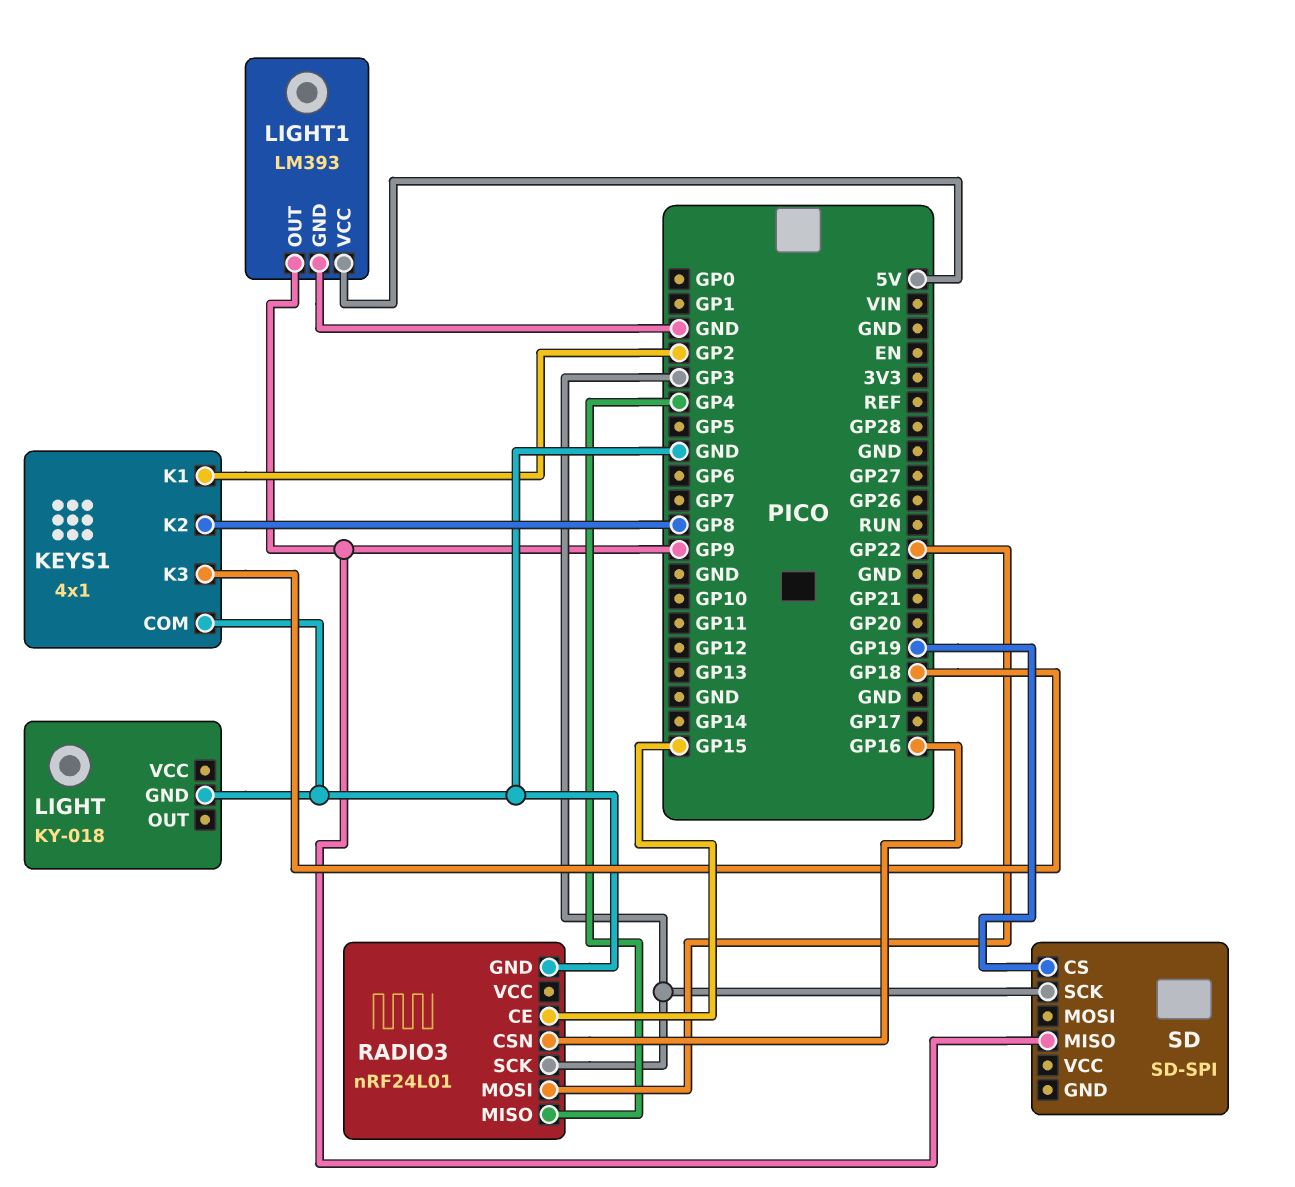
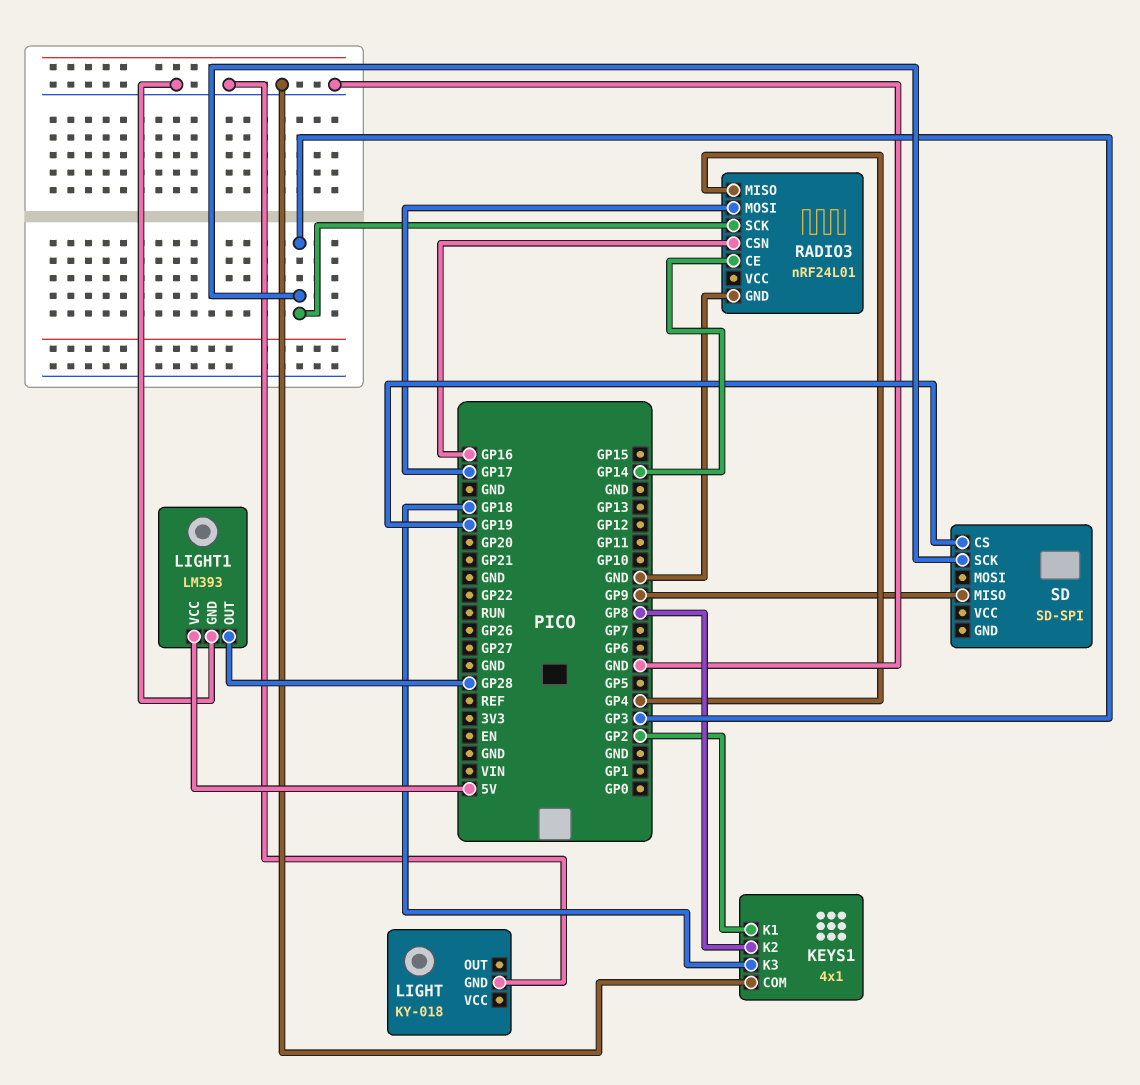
LIGHT1 pin OUT: GP9 -> GP28
RADIO3 pin CE: GP15 -> GP14
RADIO3 pin MOSI: GP22 -> GP17

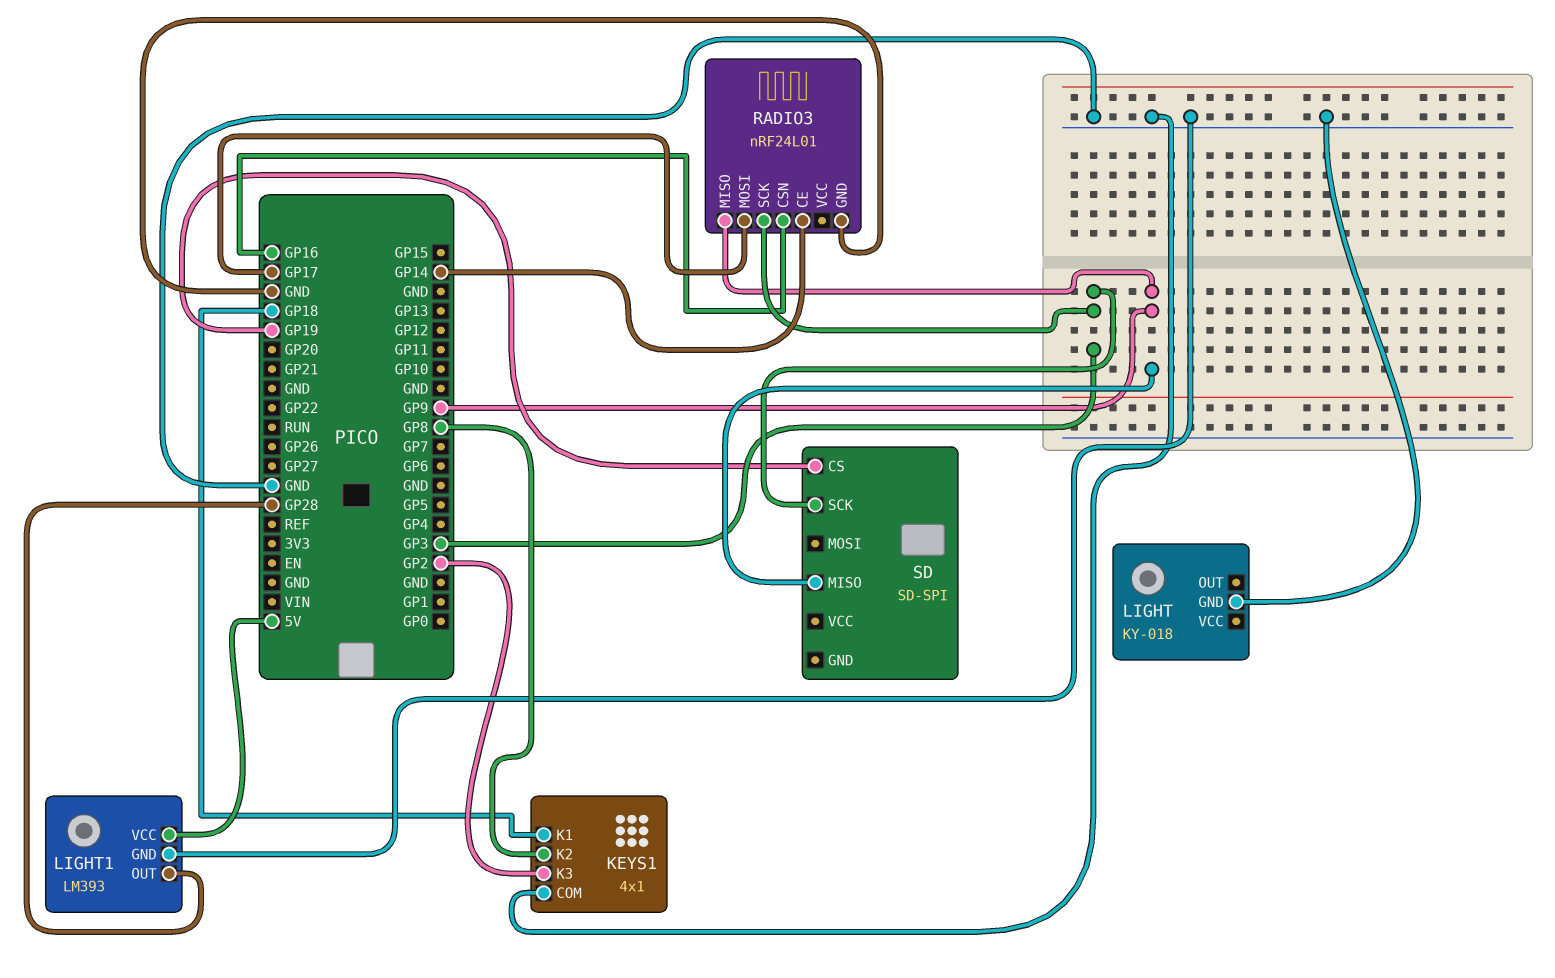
KEYS1 pin K1: GP2 -> GP18
KEYS1 pin K3: GP18 -> GP2
RADIO3 pin MISO: GP4 -> GP9

